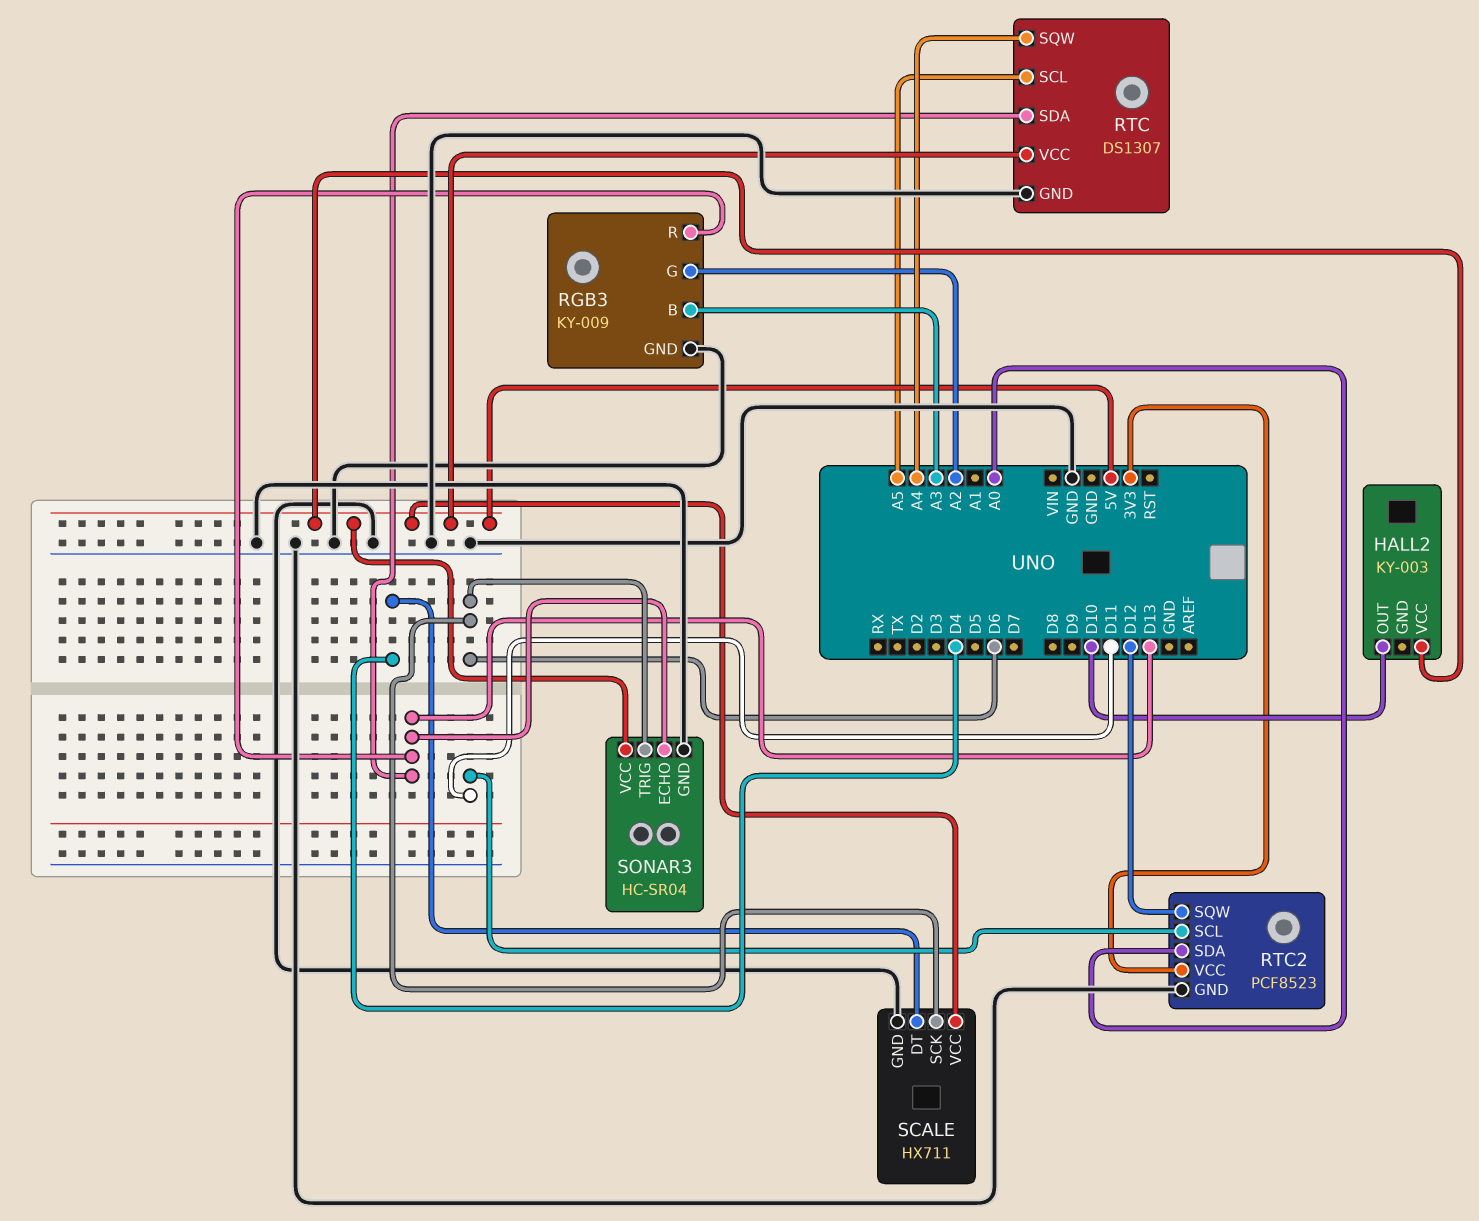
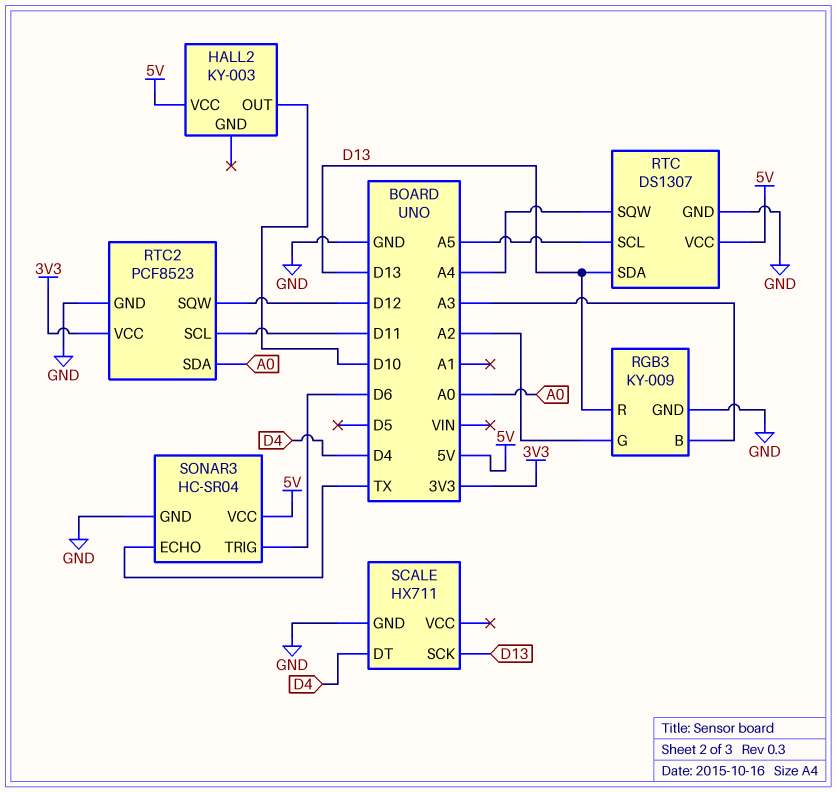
SCALE pin SCK: D6 -> D13
SCALE pin VCC: 5V -> none
SONAR3 pin ECHO: D13 -> TX

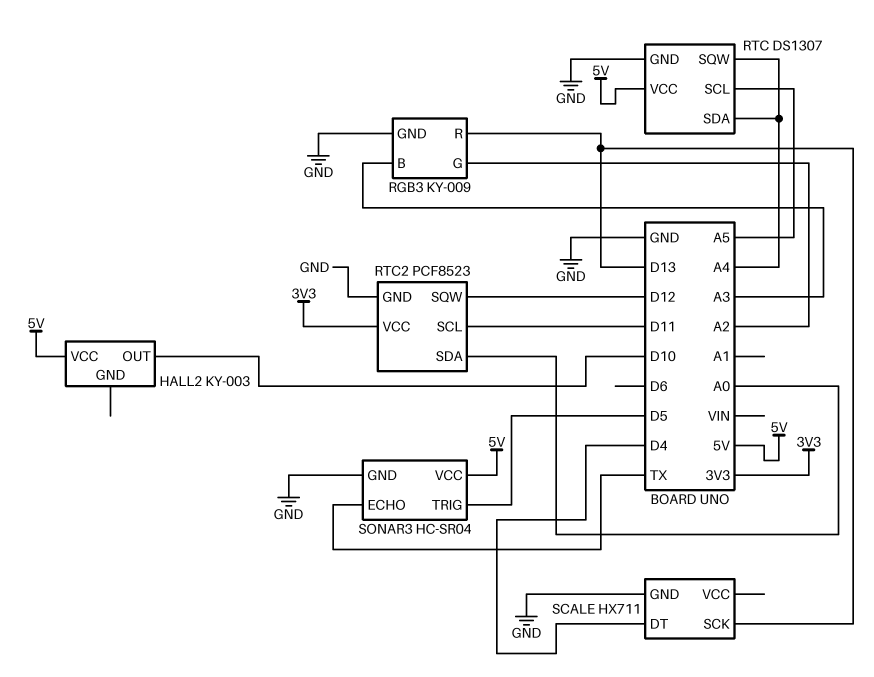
RTC pin SDA: D13 -> A4
SONAR3 pin TRIG: D6 -> D5

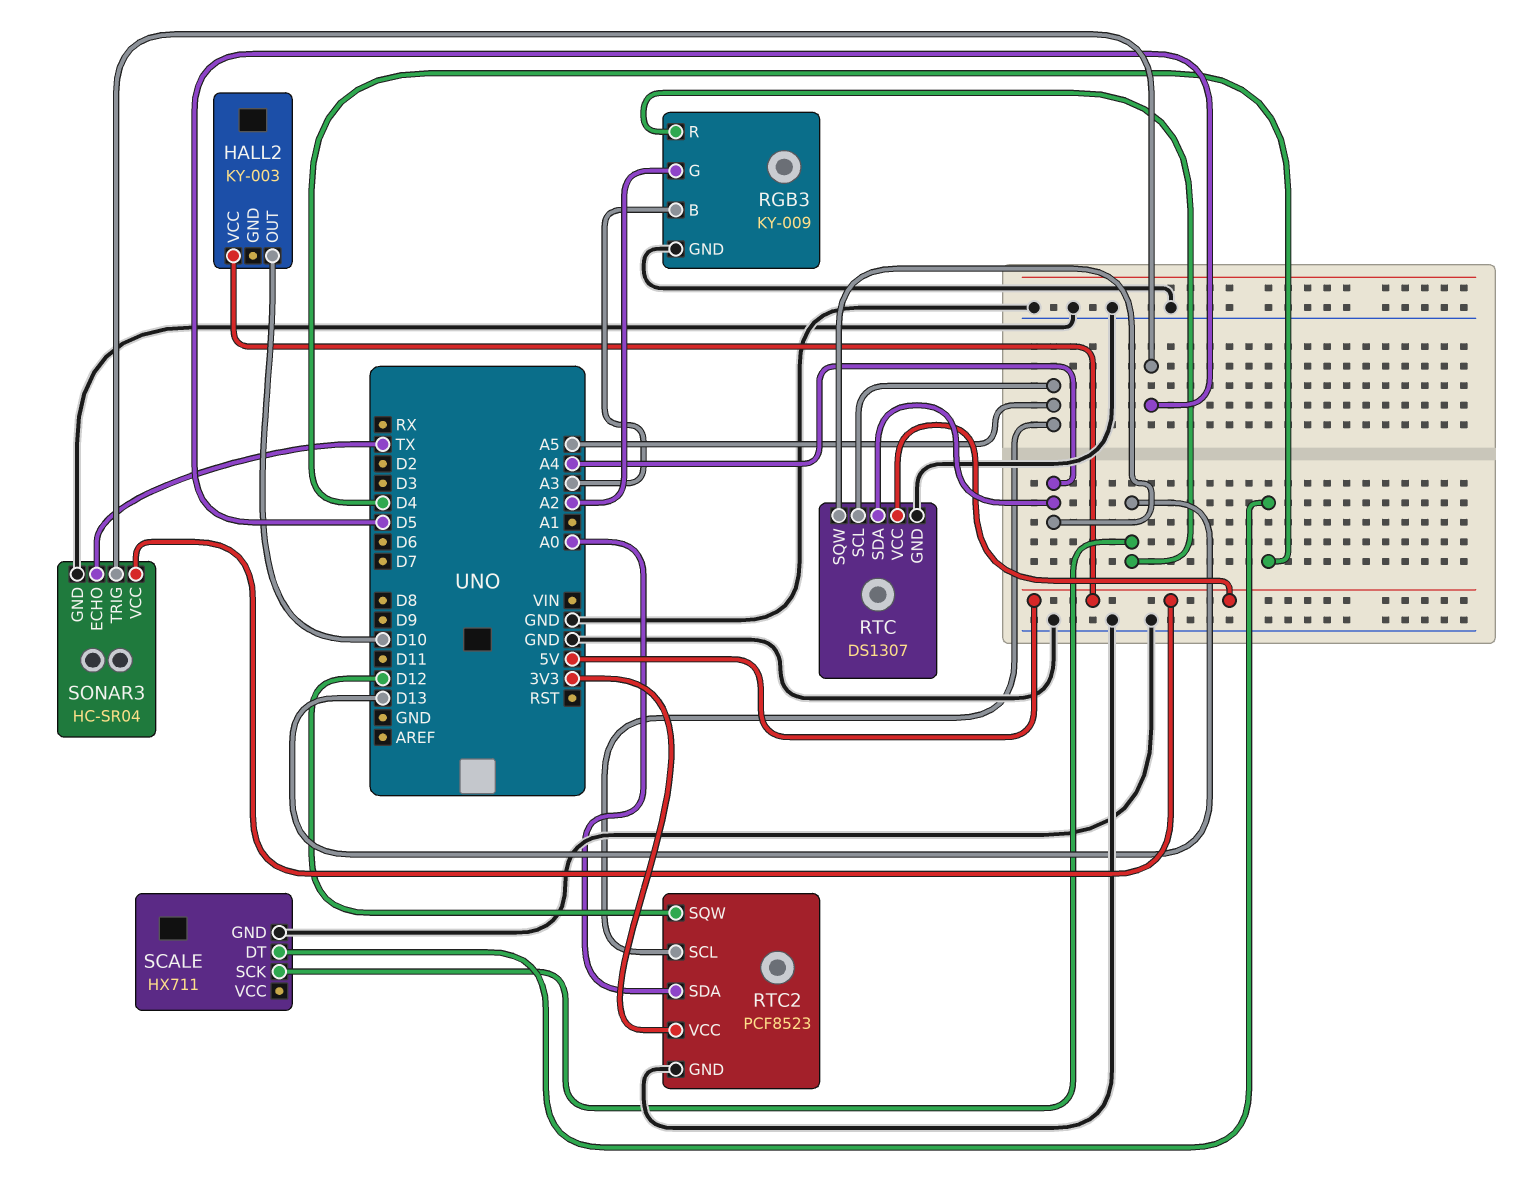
RTC2 pin SCL: D11 -> A5

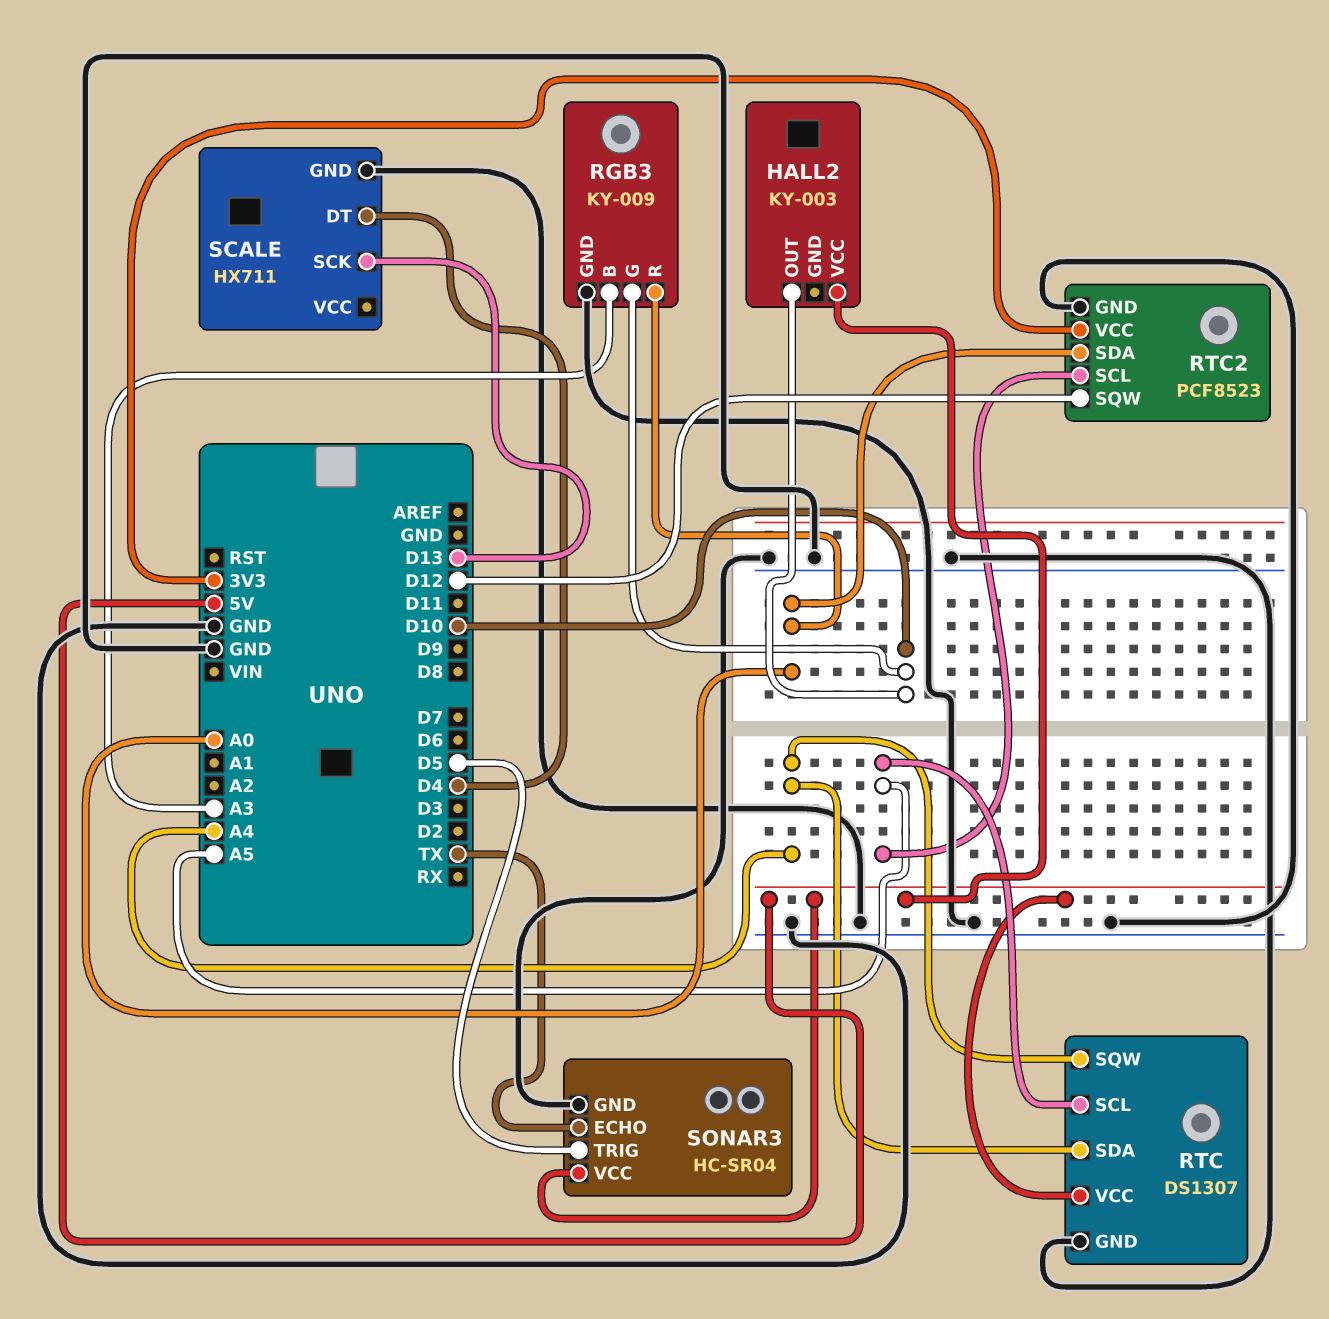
RGB3 pin G: A2 -> D10
RGB3 pin R: D13 -> A0

